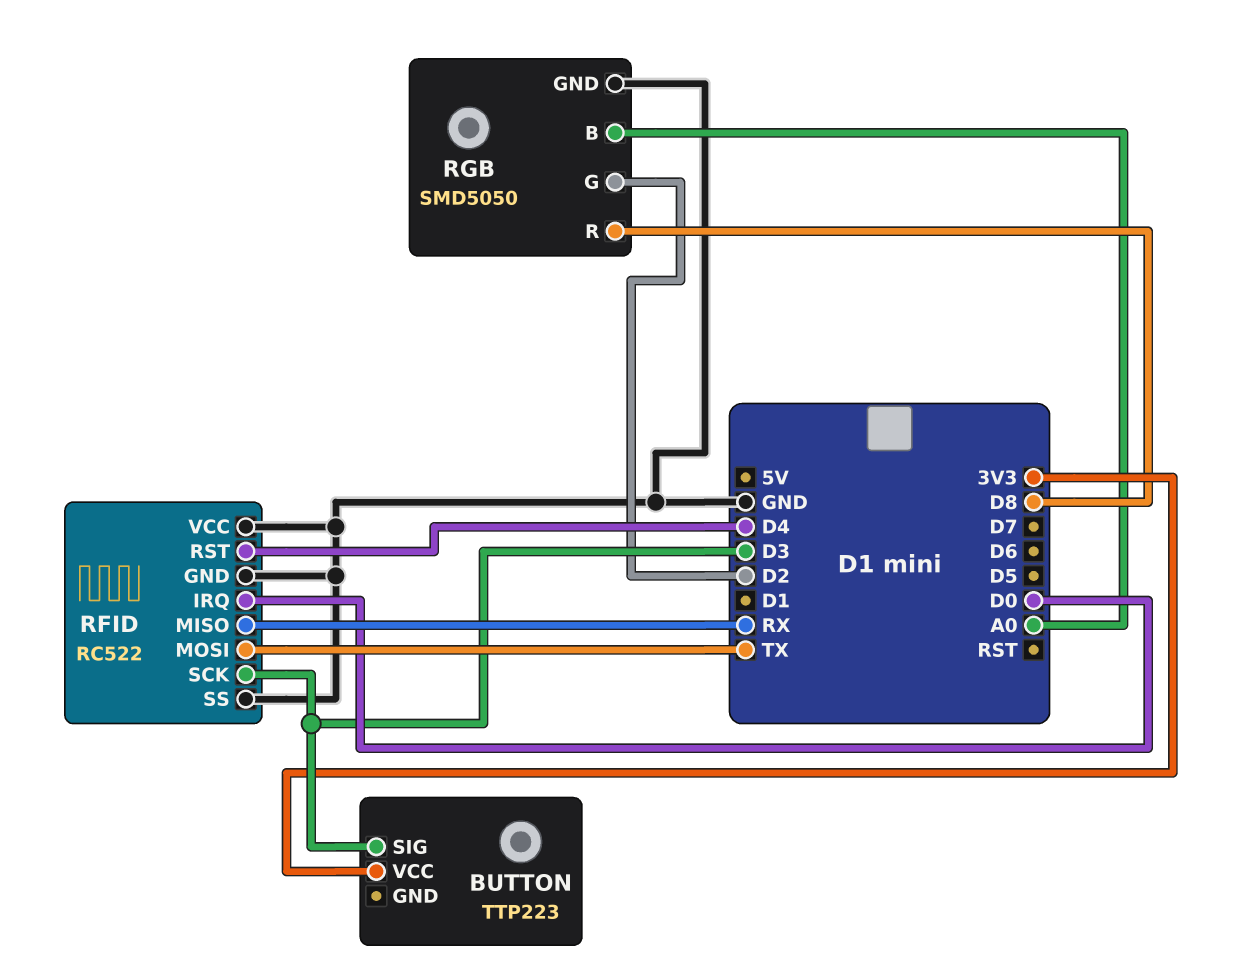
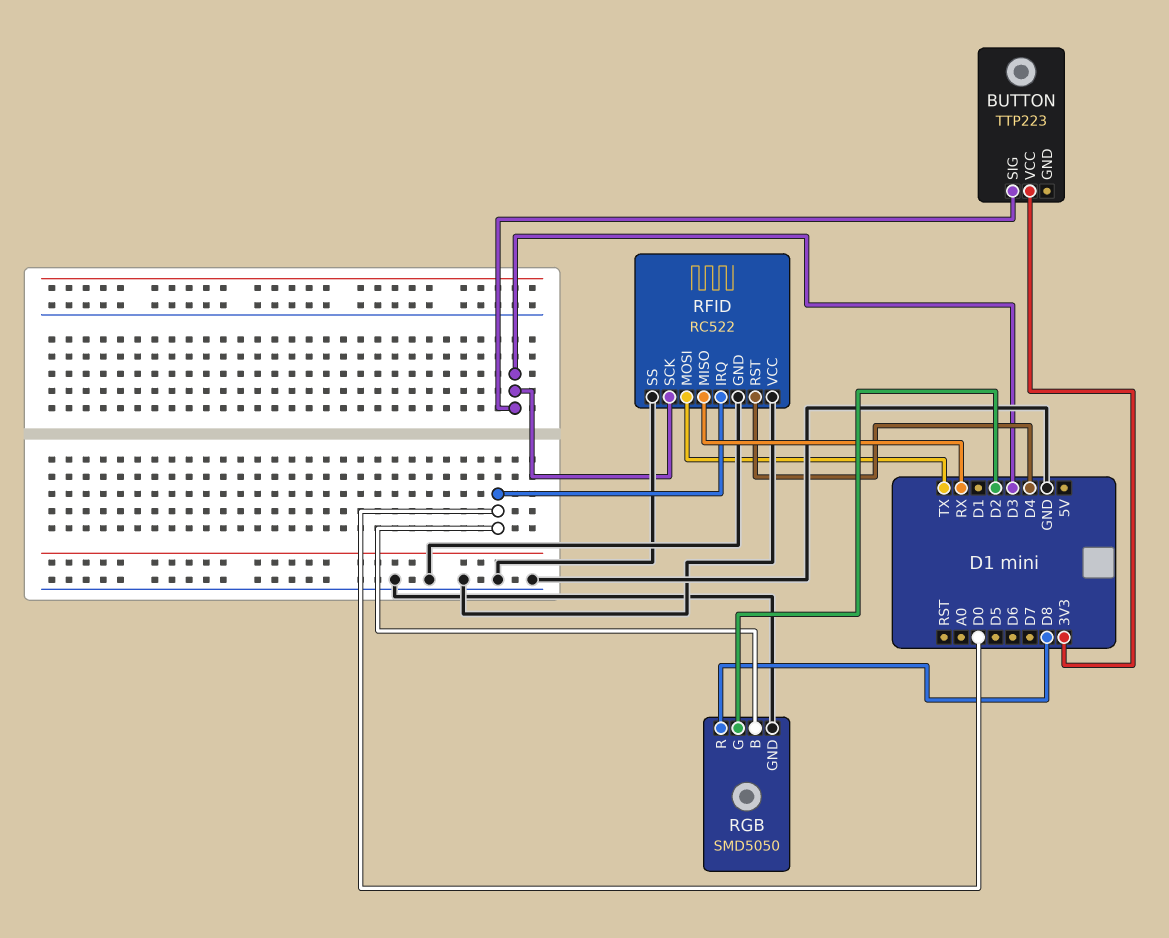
RGB pin B: A0 -> D0

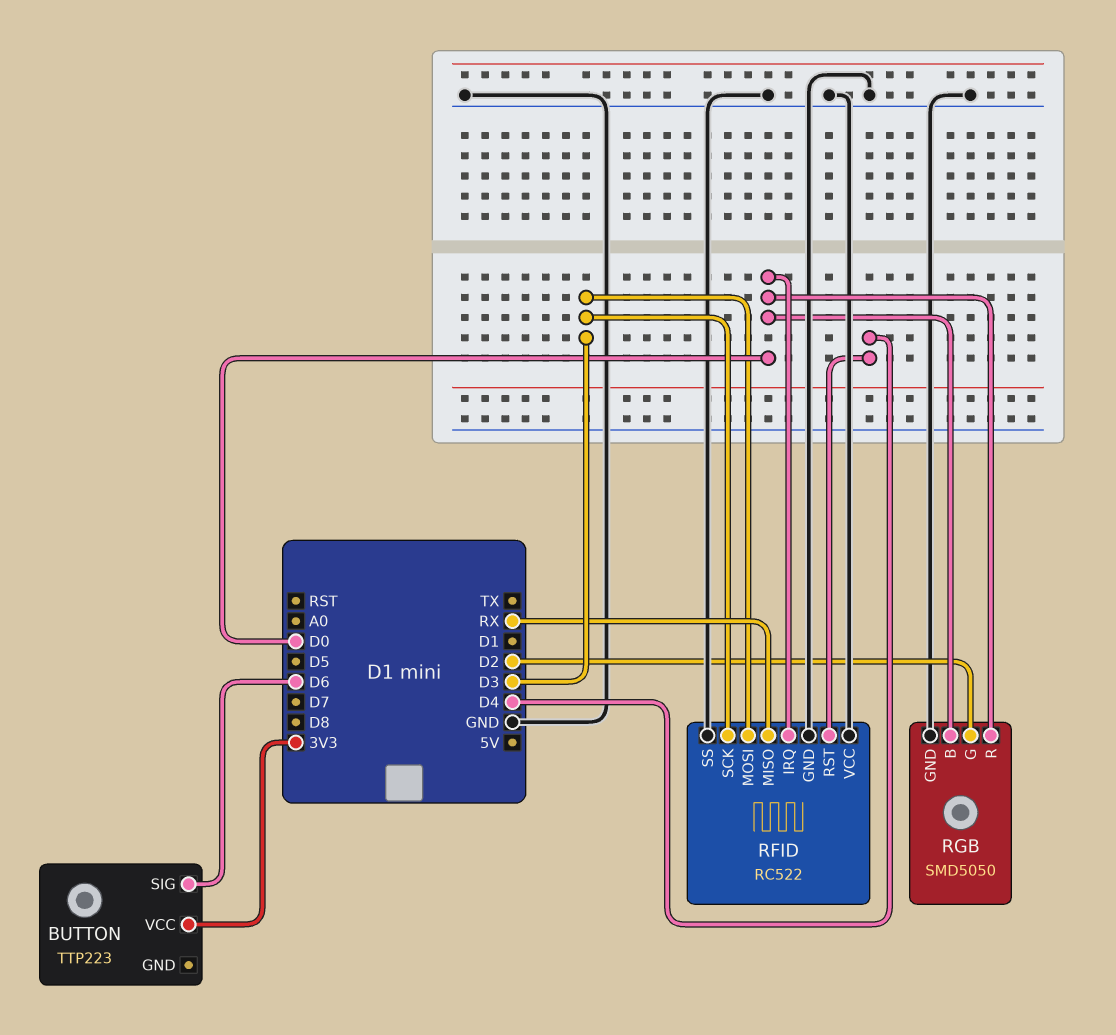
BUTTON pin SIG: D3 -> D6
RFID pin MOSI: TX -> D3
RGB pin R: D8 -> D0

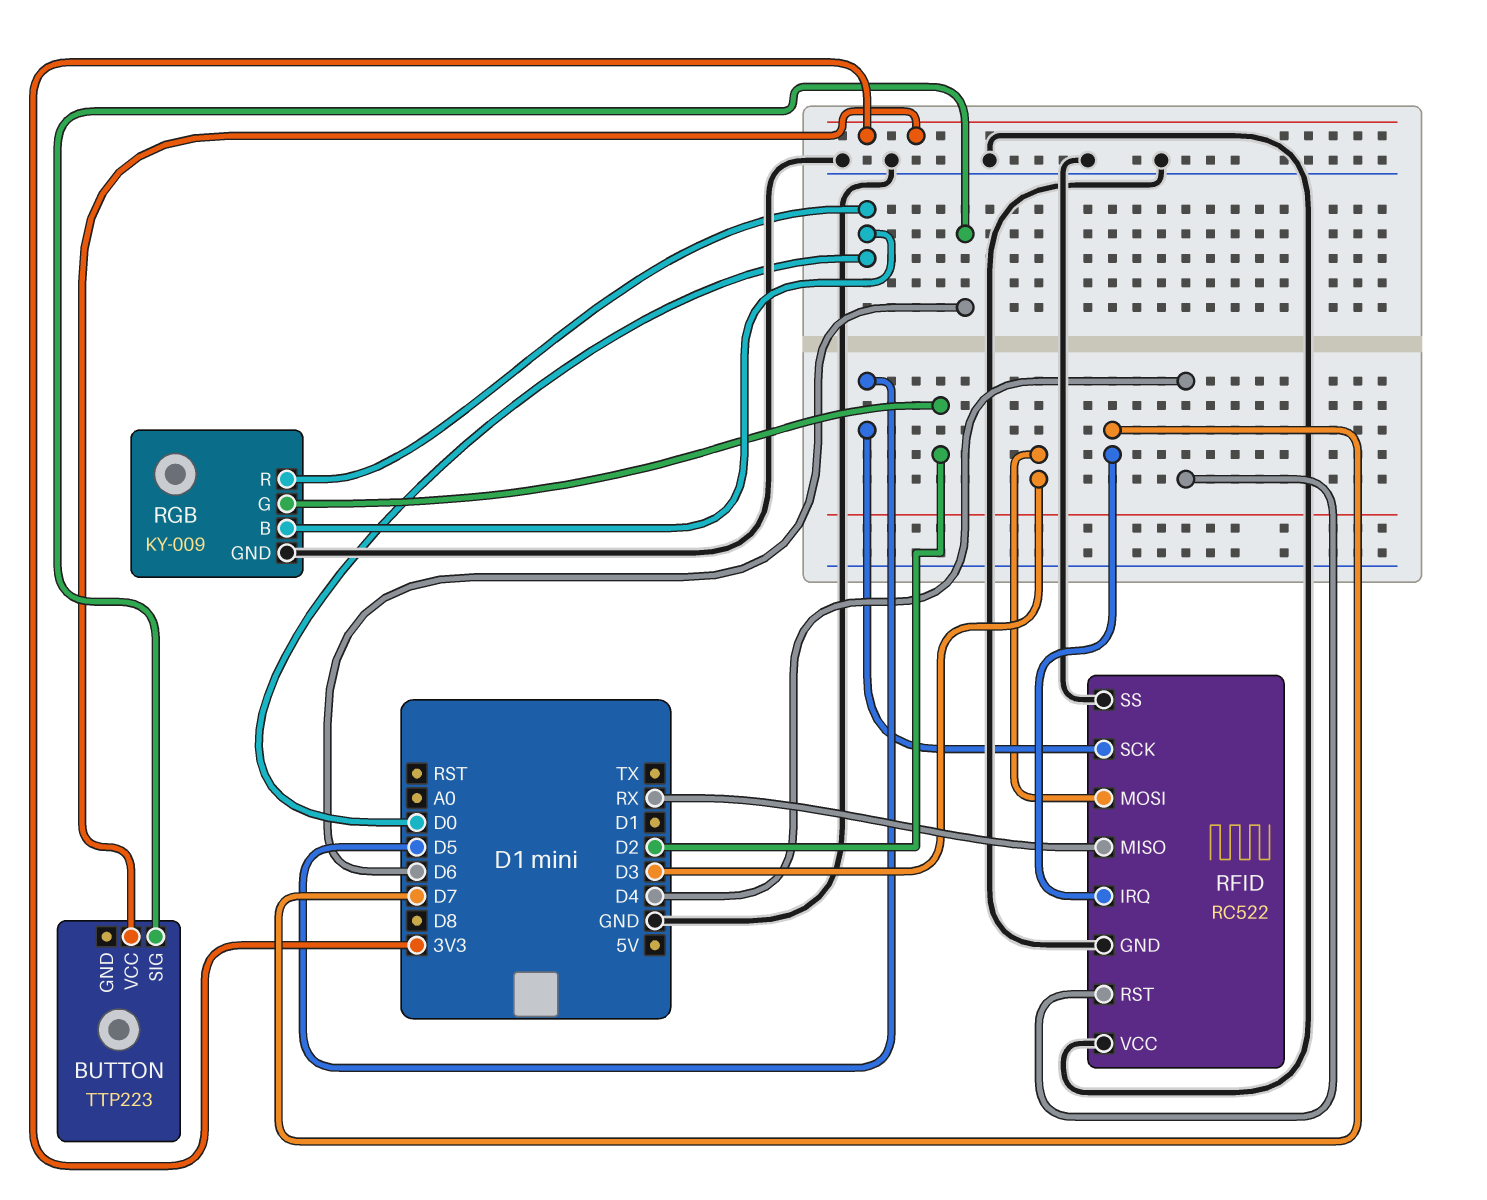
RFID pin IRQ: D0 -> D7
RFID pin SCK: D3 -> D5
RGB: SMD5050 -> KY-009

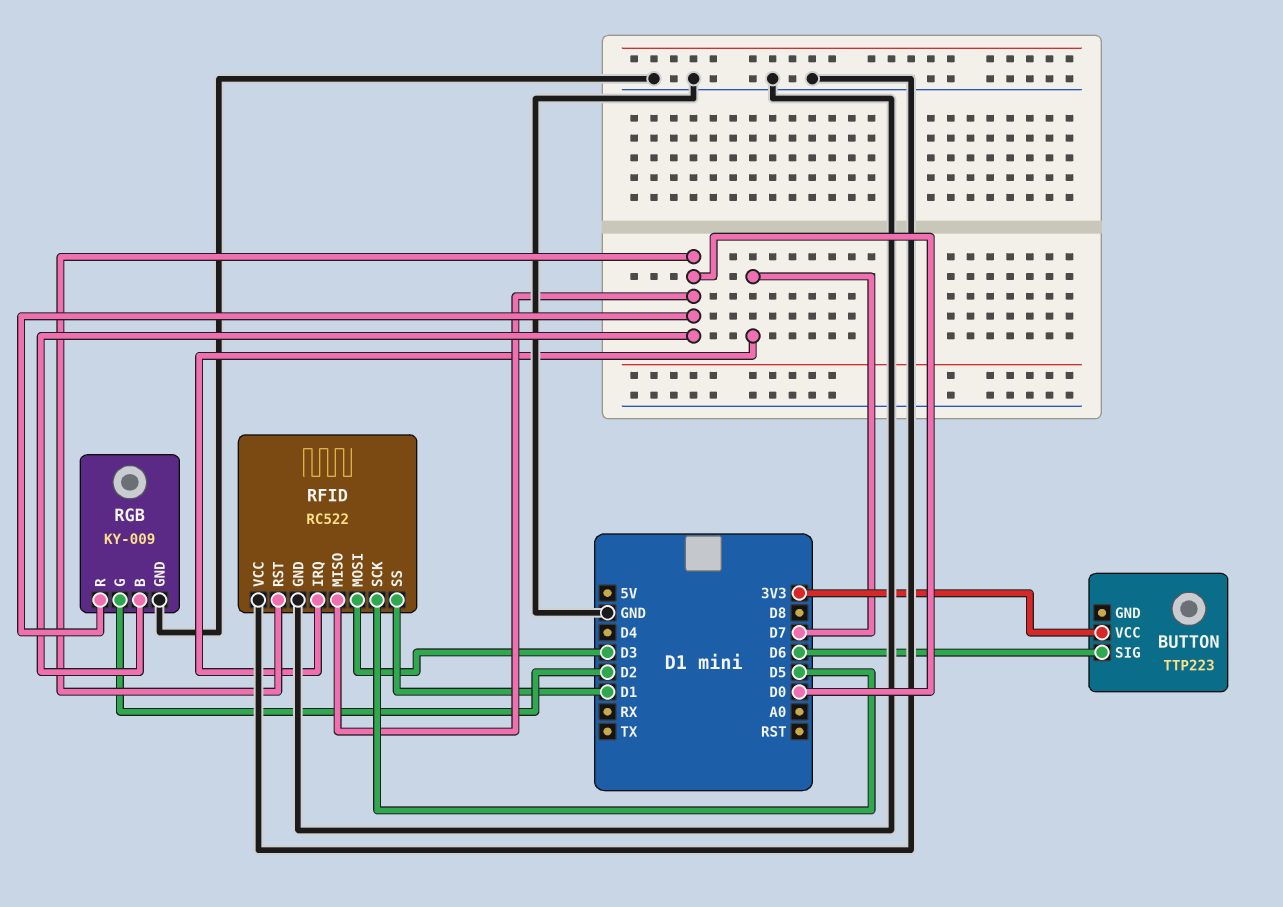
RFID pin MISO: RX -> D0
RFID pin RST: D4 -> D0
RFID pin SS: GND -> D1

